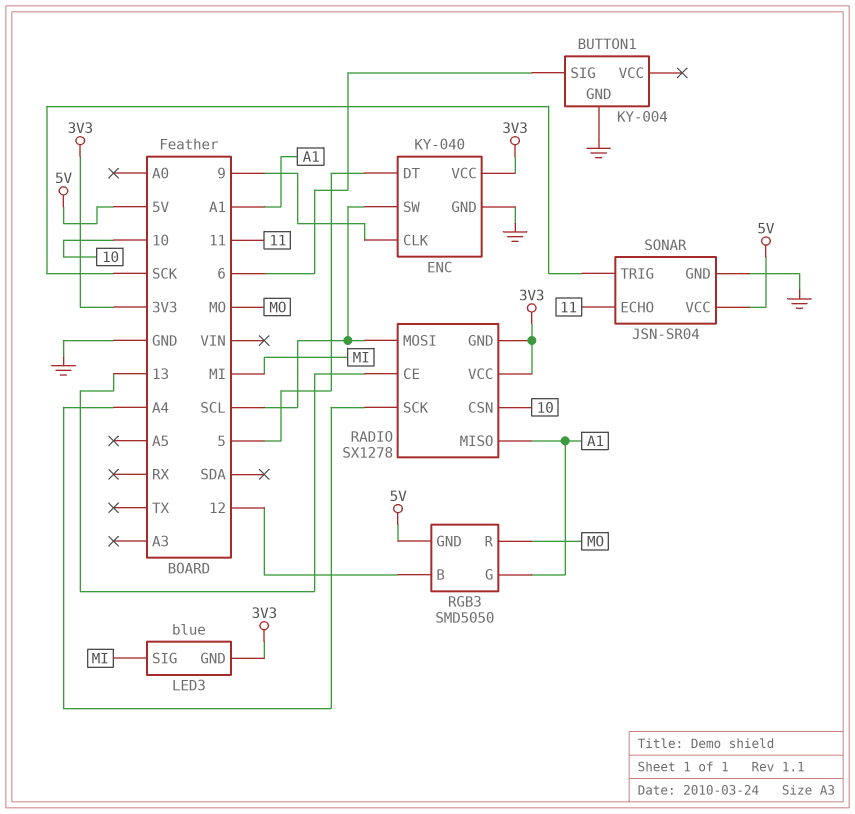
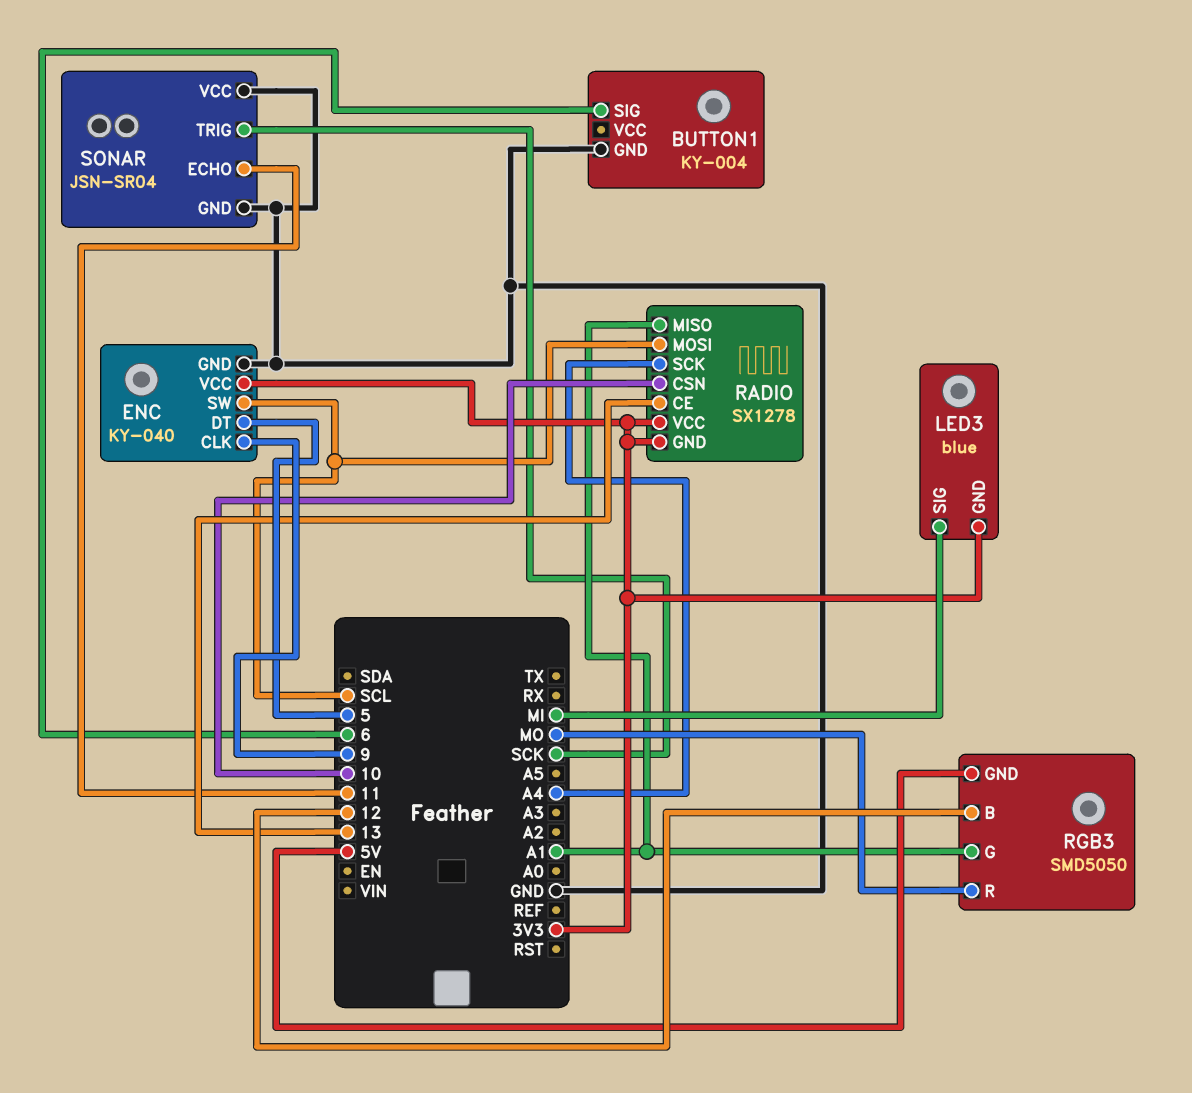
SONAR pin VCC: 5V -> GND

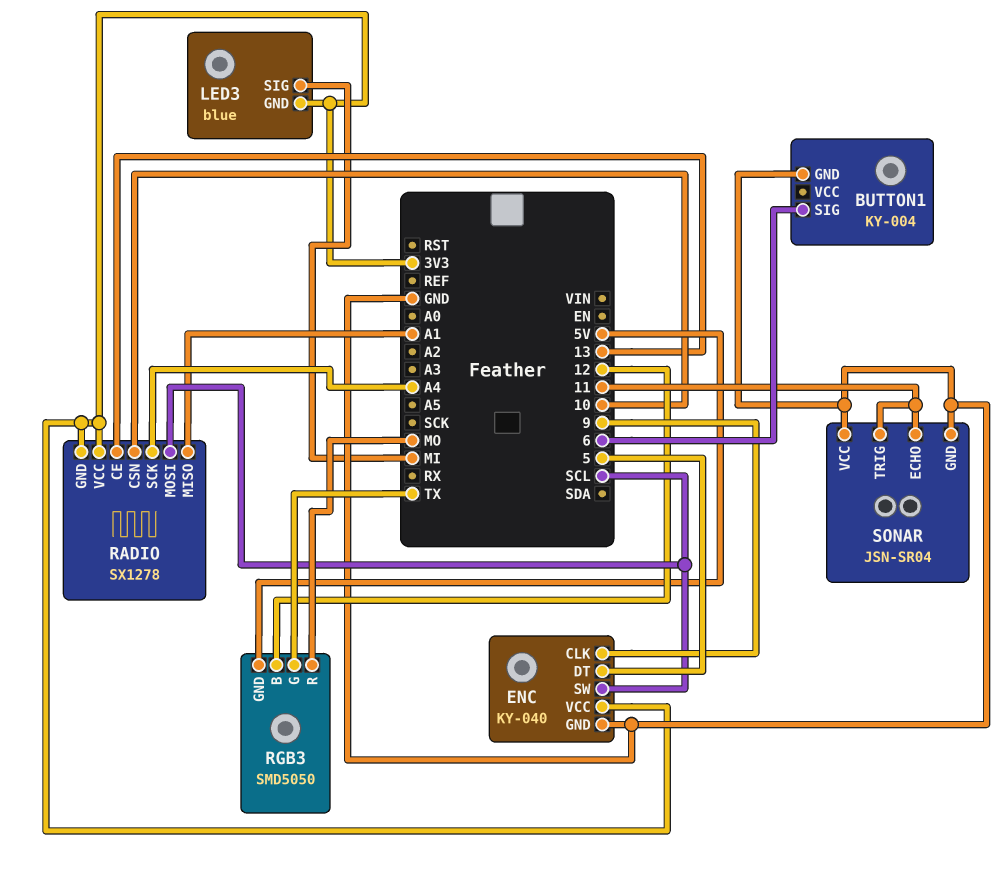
RGB3 pin G: A1 -> TX
SONAR pin TRIG: SCK -> 11

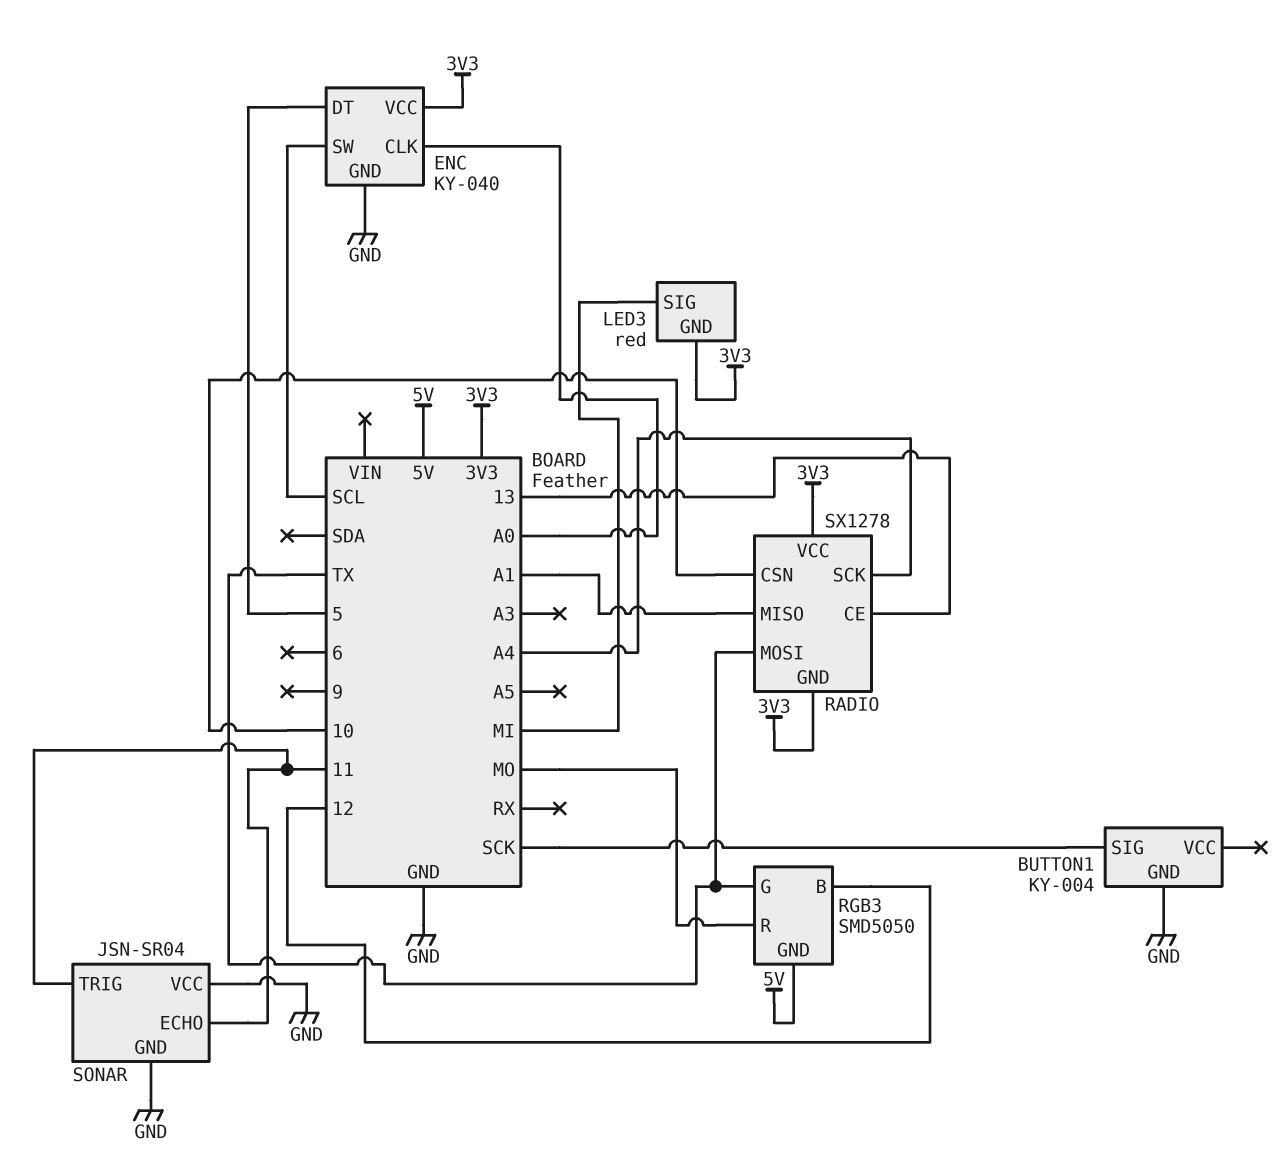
BUTTON1 pin SIG: 6 -> SCK
ENC pin CLK: 9 -> A0
LED3: blue -> red
RADIO pin MOSI: SCL -> TX

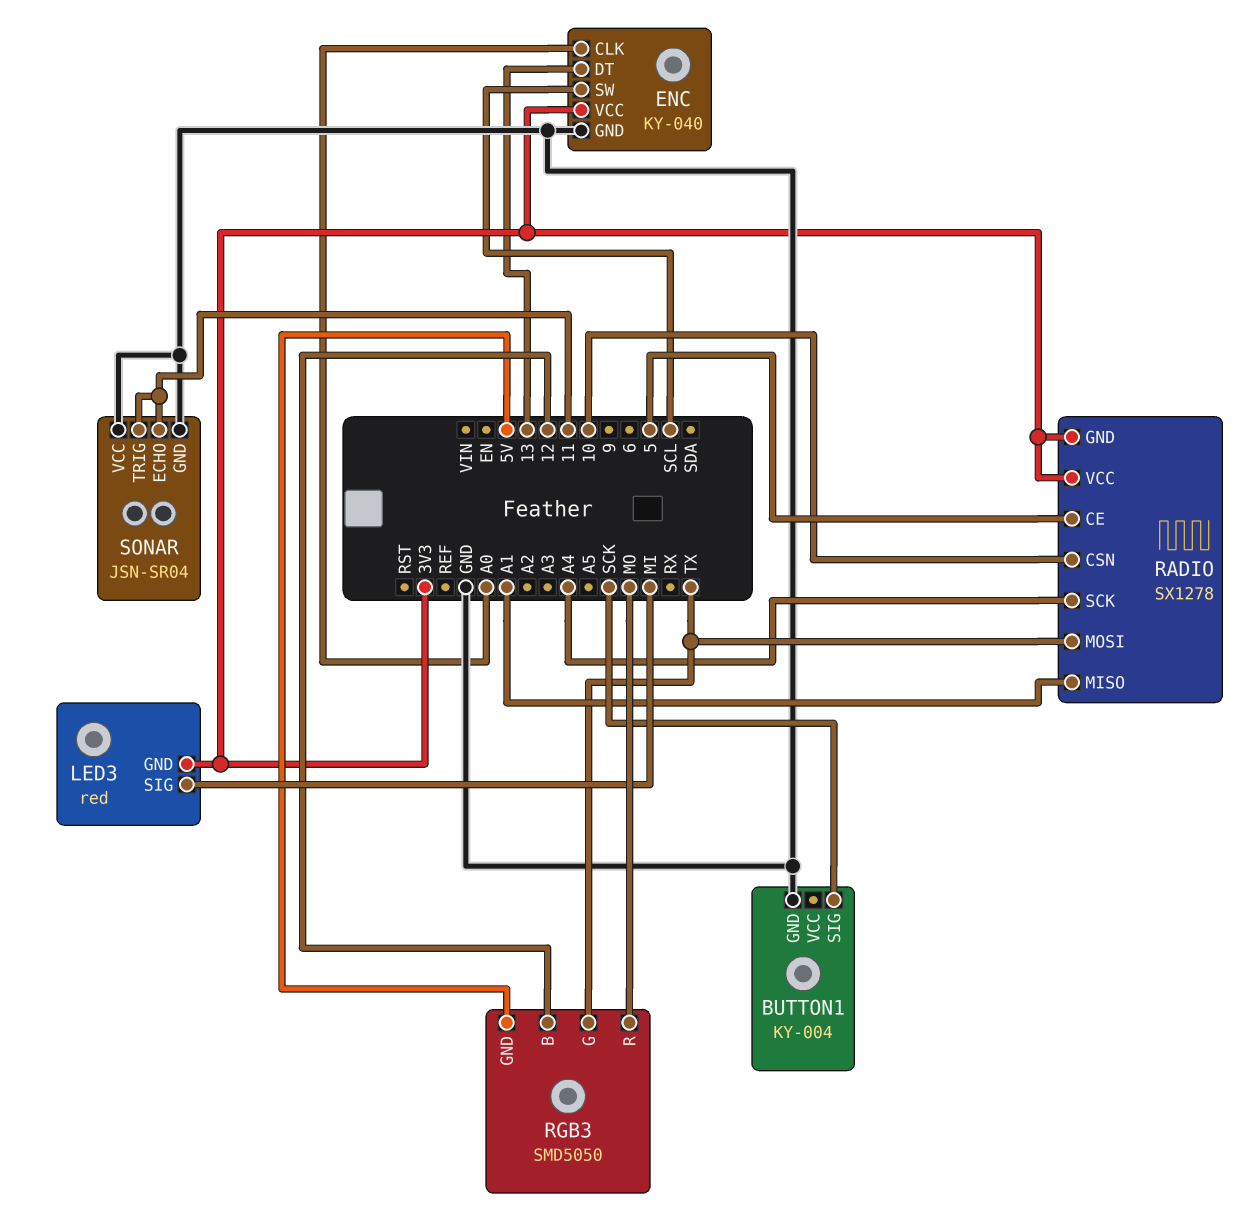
ENC pin DT: 5 -> 13
RADIO pin CE: 13 -> 5

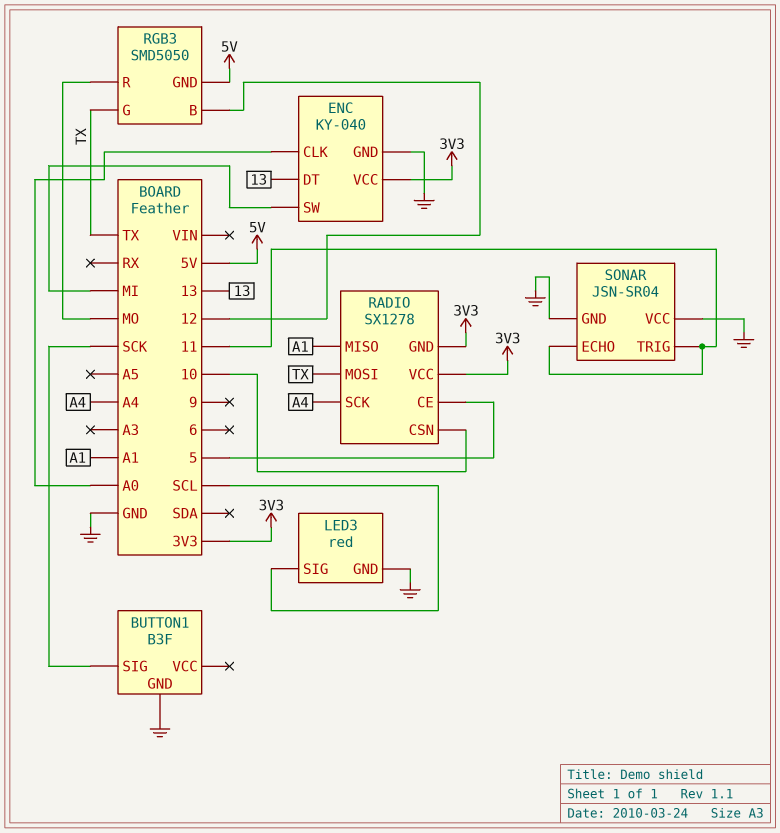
BUTTON1: KY-004 -> B3F
ENC pin SW: SCL -> MI
LED3 pin GND: 3V3 -> GND
LED3 pin SIG: MI -> SCL

